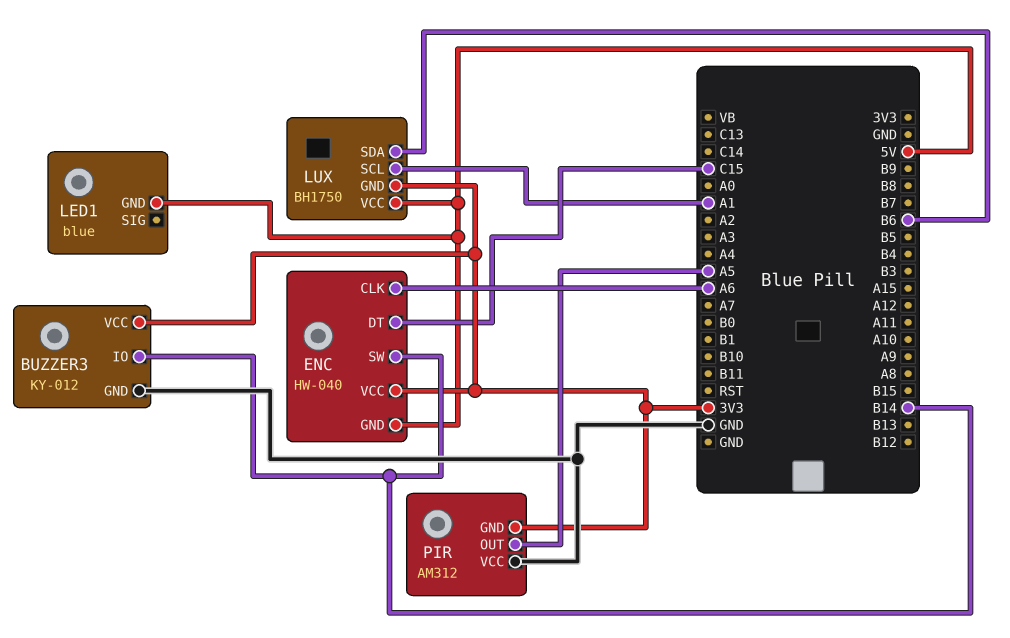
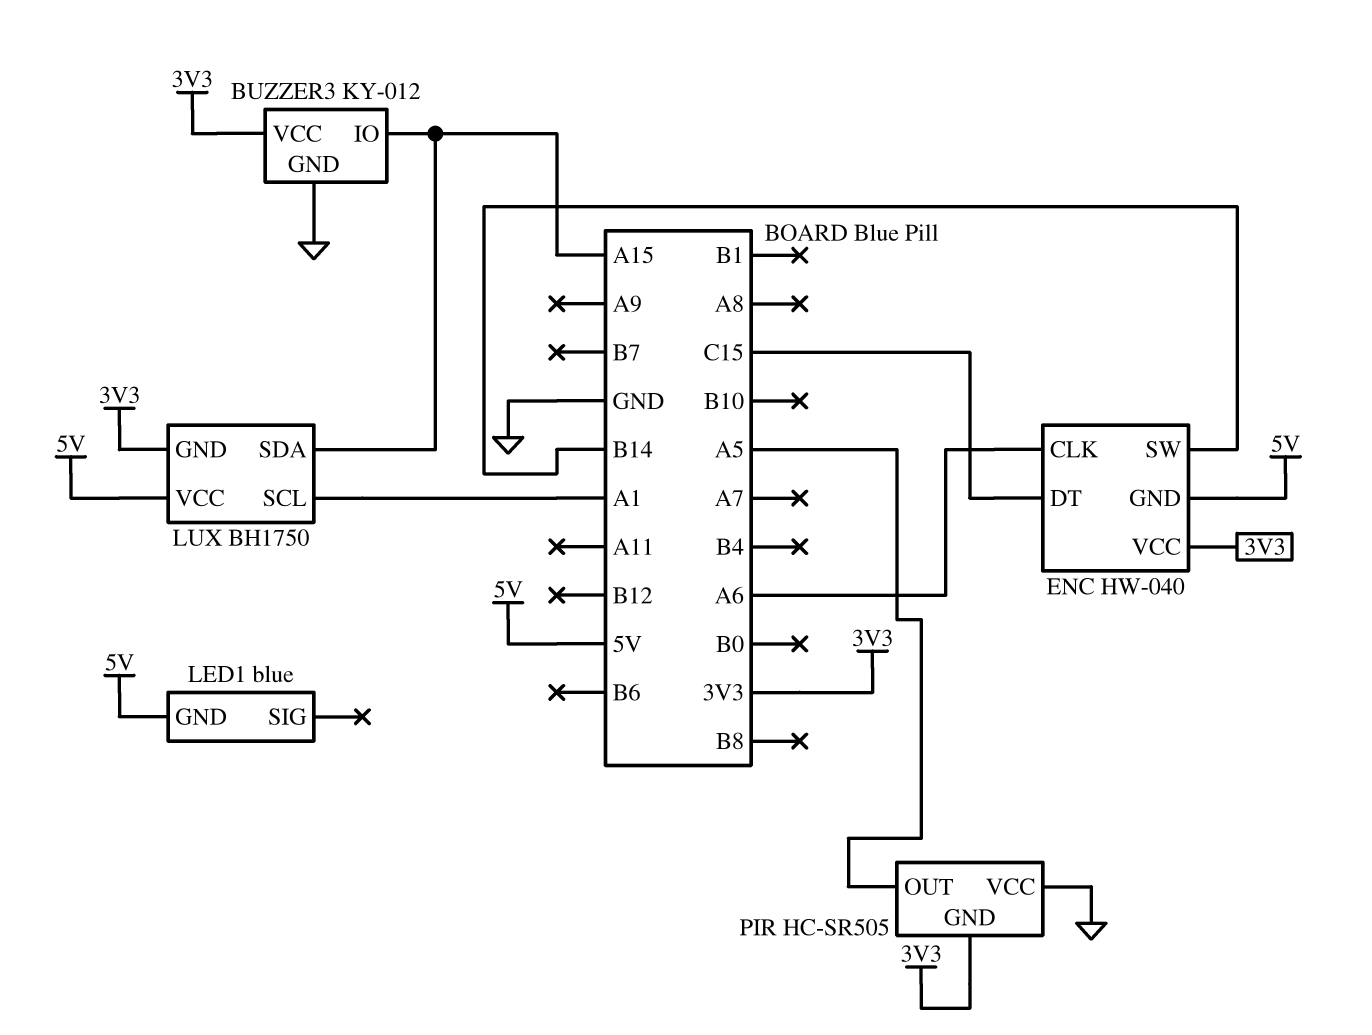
BUZZER3 pin IO: B14 -> A15
LUX pin SDA: B6 -> A15
PIR: AM312 -> HC-SR505

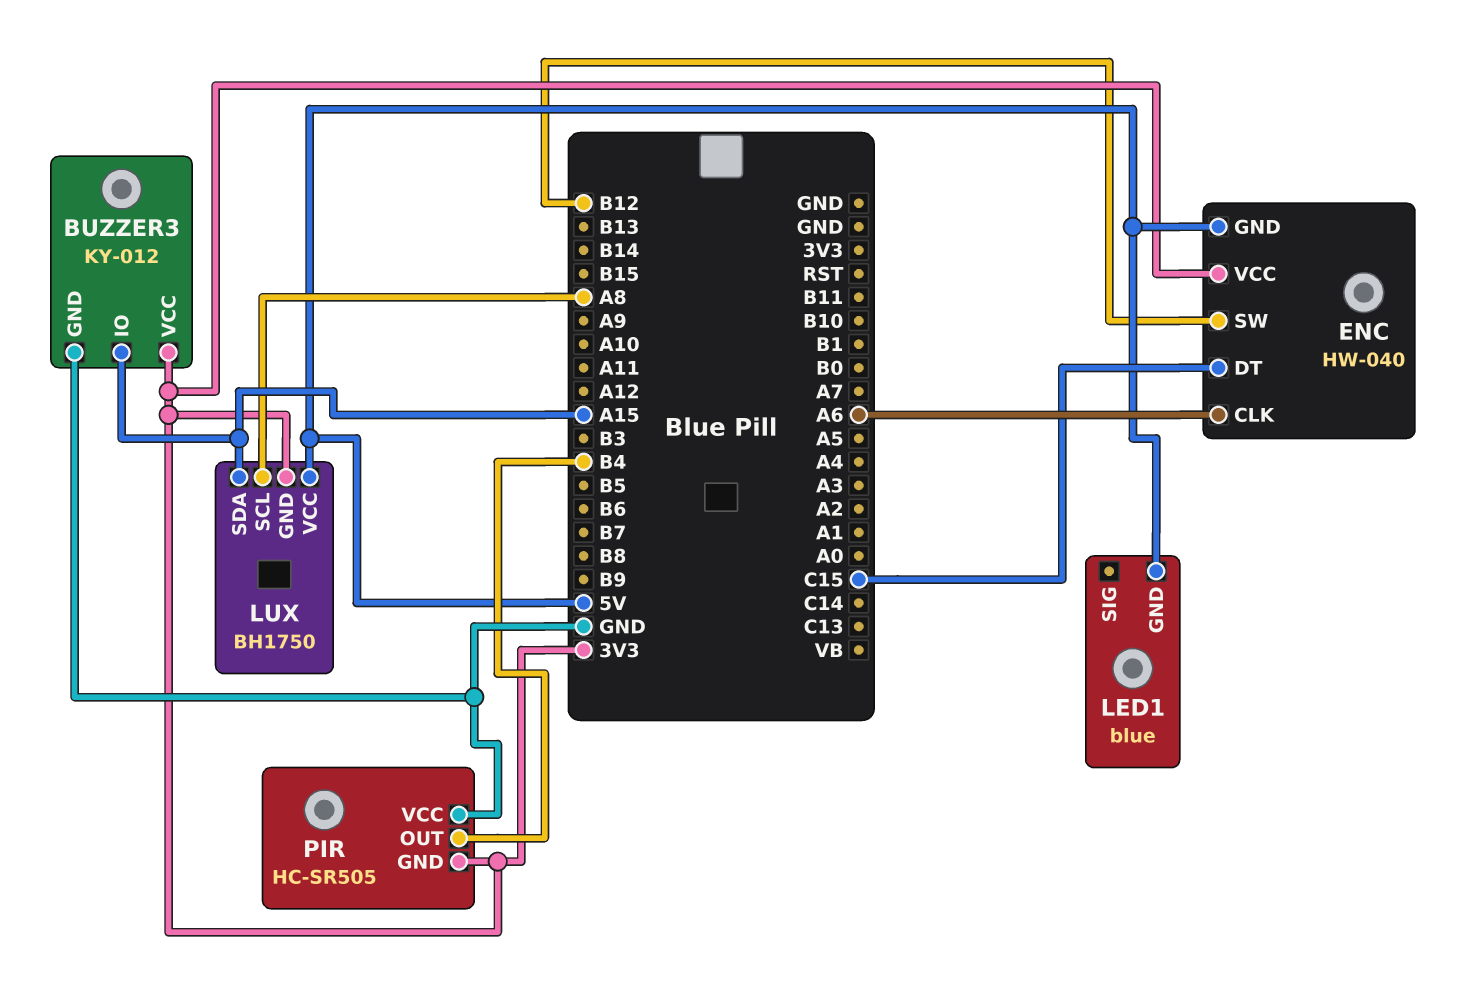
ENC pin SW: B14 -> B12
LUX pin SCL: A1 -> A8
PIR pin OUT: A5 -> B4

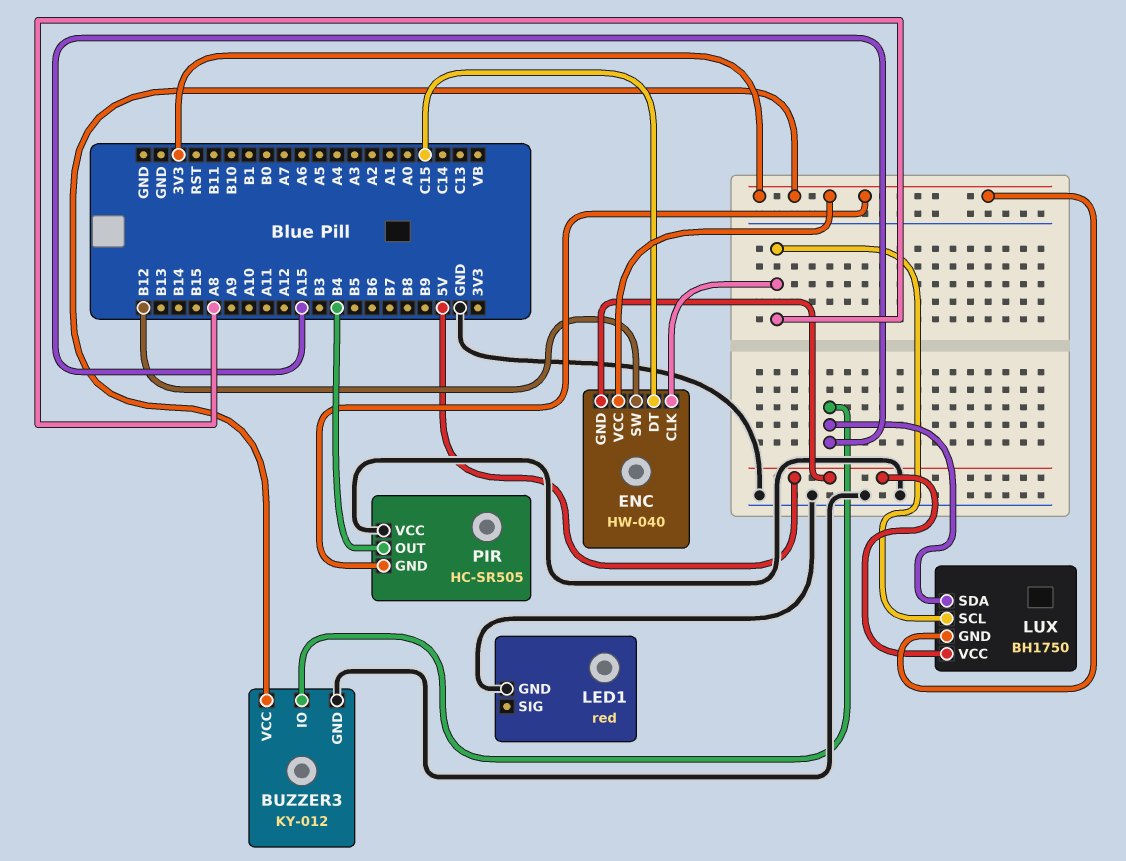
ENC pin CLK: A6 -> A8
LED1: blue -> red
LED1 pin GND: 5V -> GND

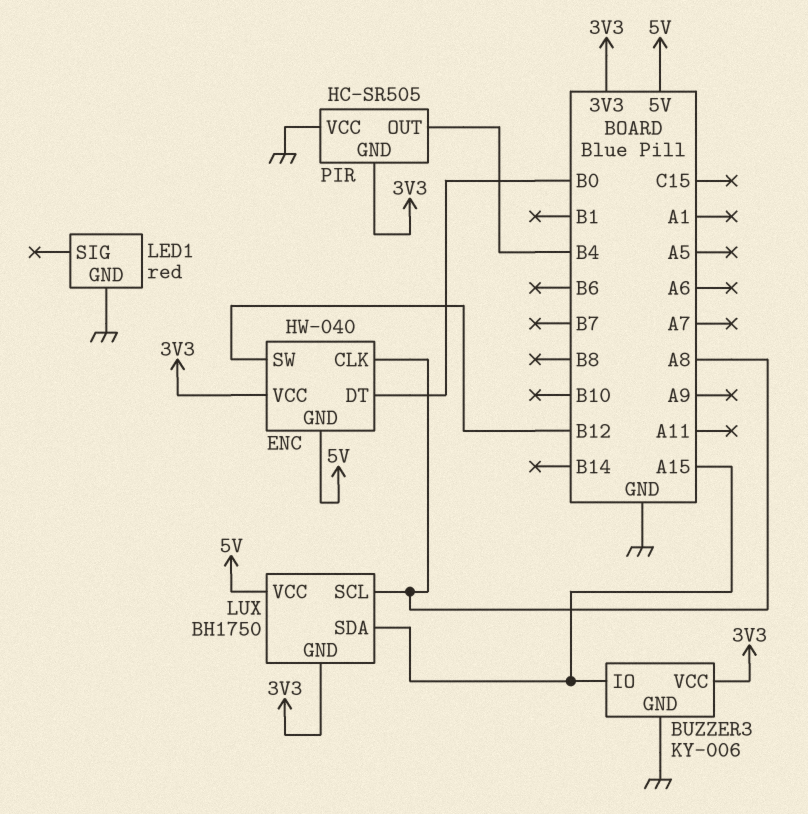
BUZZER3: KY-012 -> KY-006
ENC pin DT: C15 -> B0

